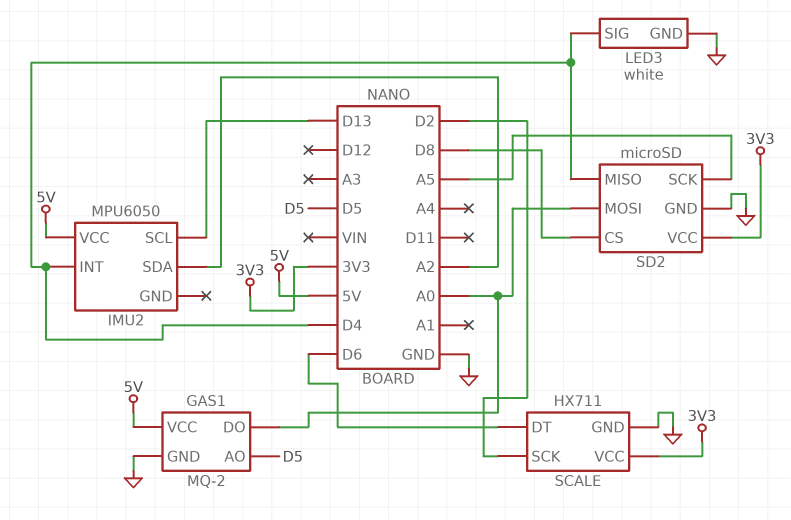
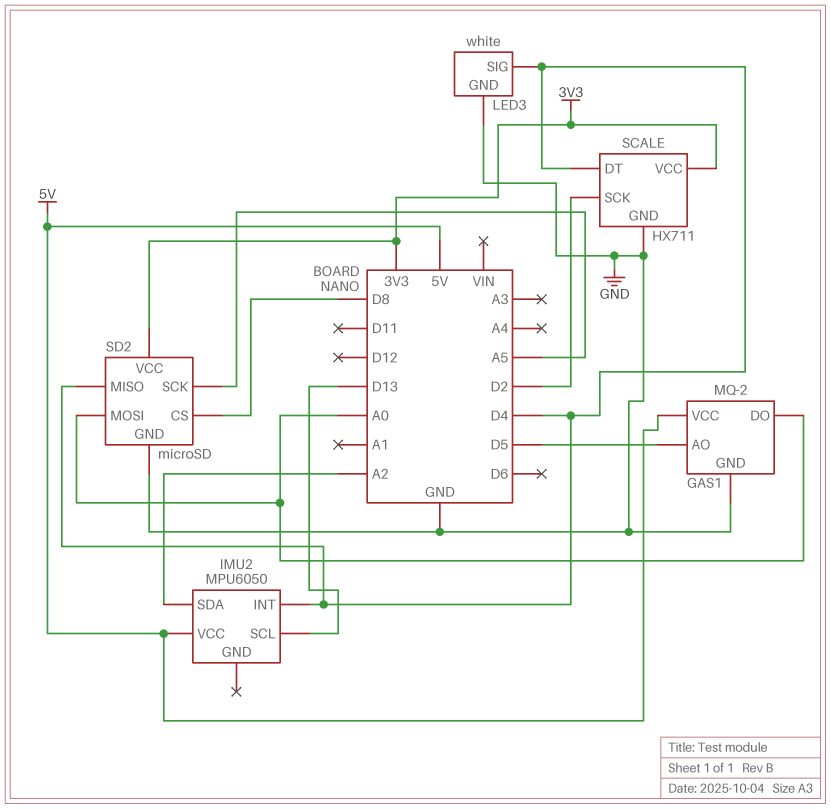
SCALE pin DT: D6 -> D4

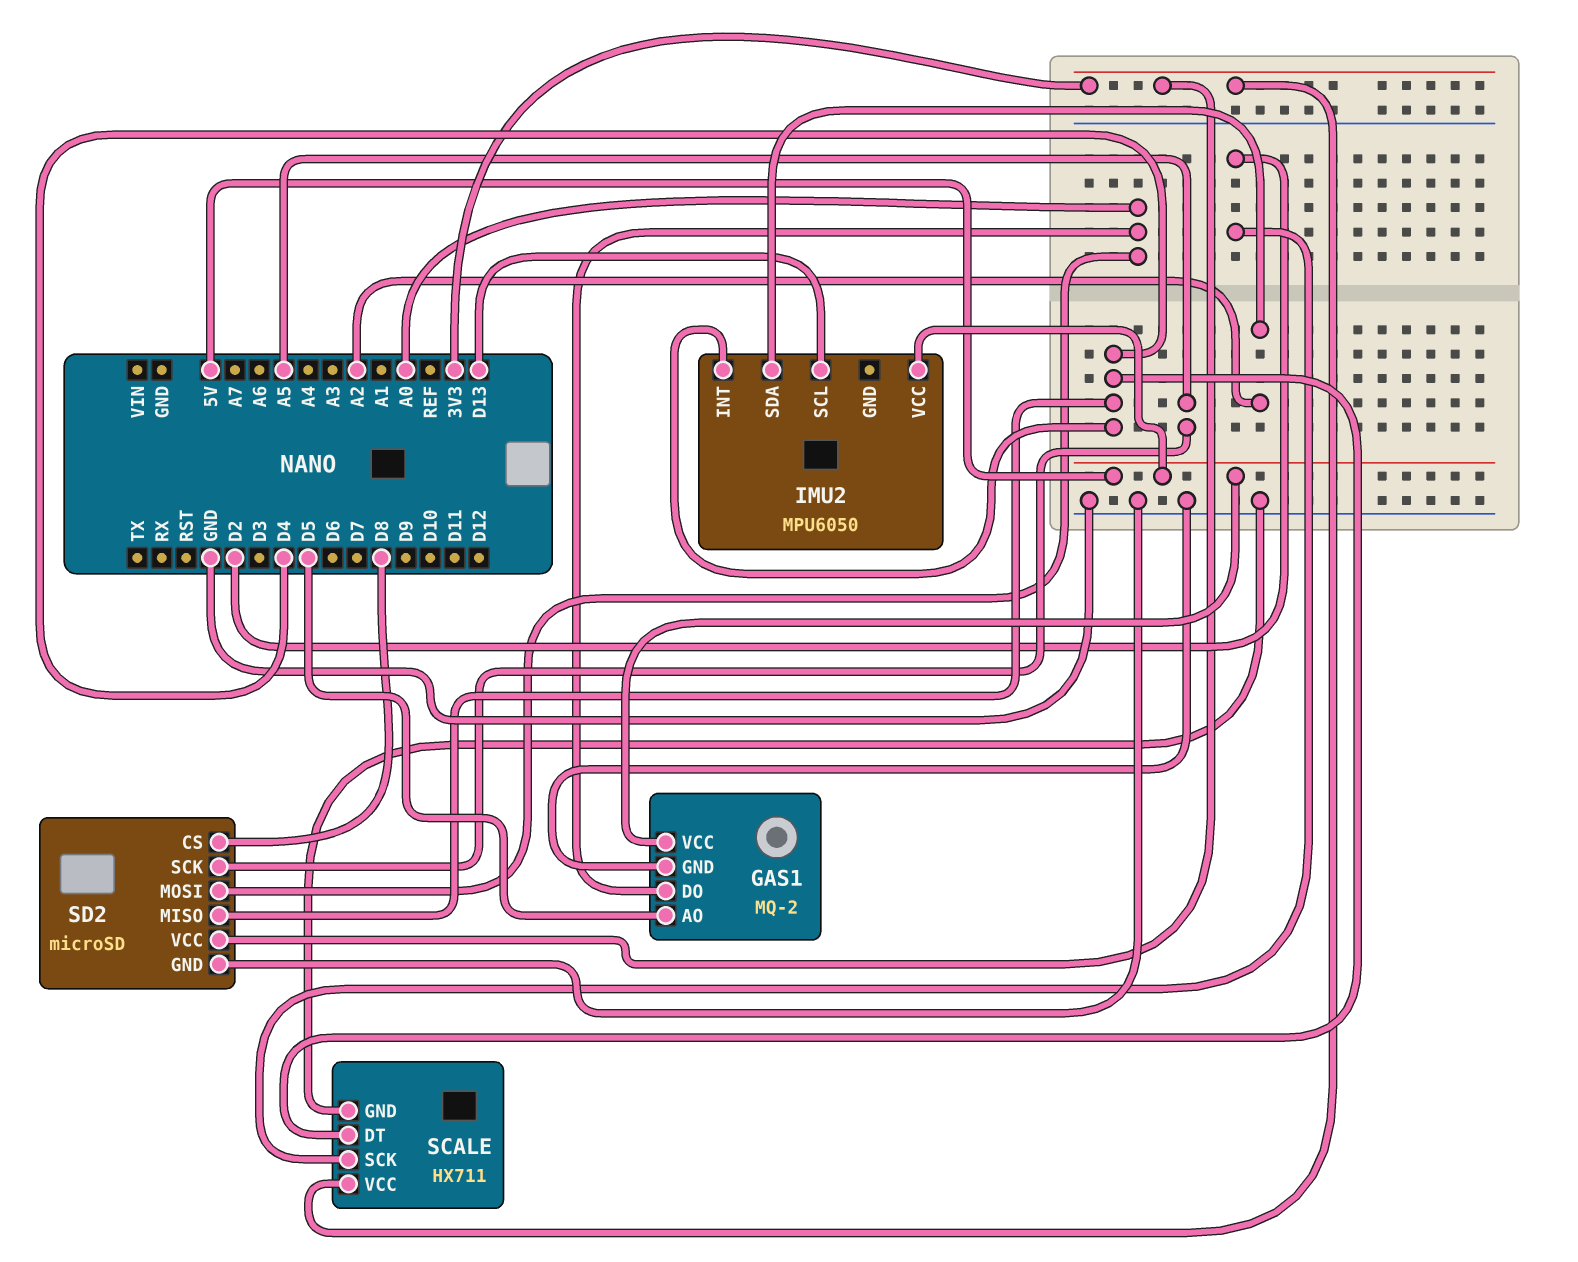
LED3: white -> none
LED3 pin GND: GND -> none
LED3 pin SIG: D4 -> none

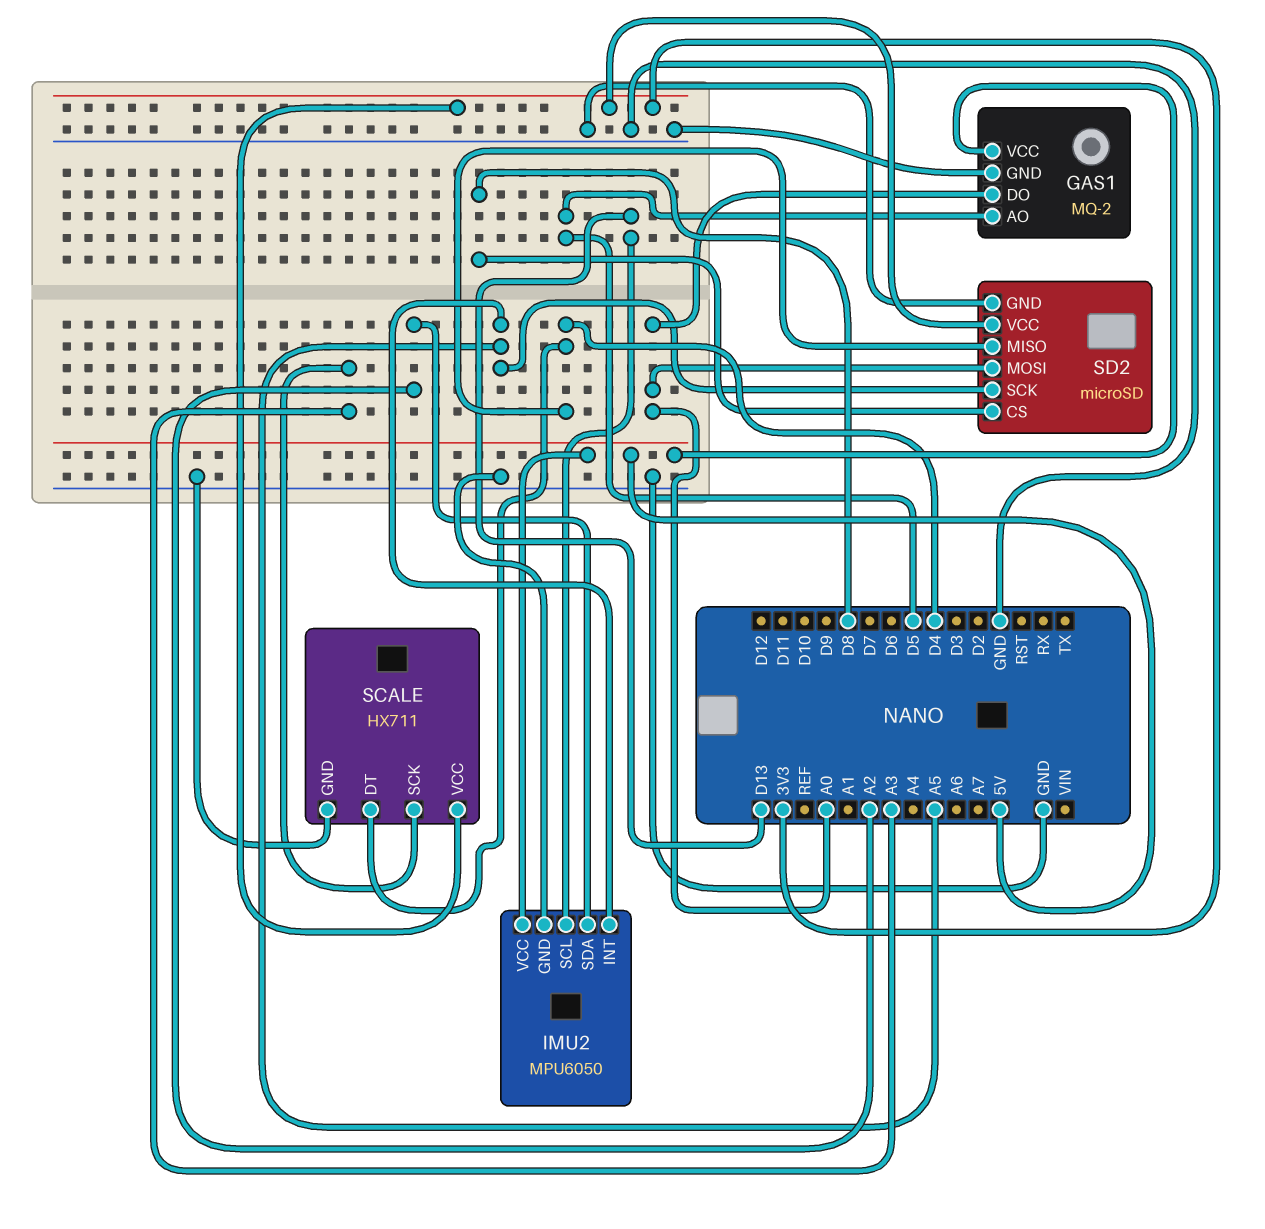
IMU2 pin GND: none -> GND
IMU2 pin INT: D4 -> A5
SCALE pin SCK: D2 -> A3

